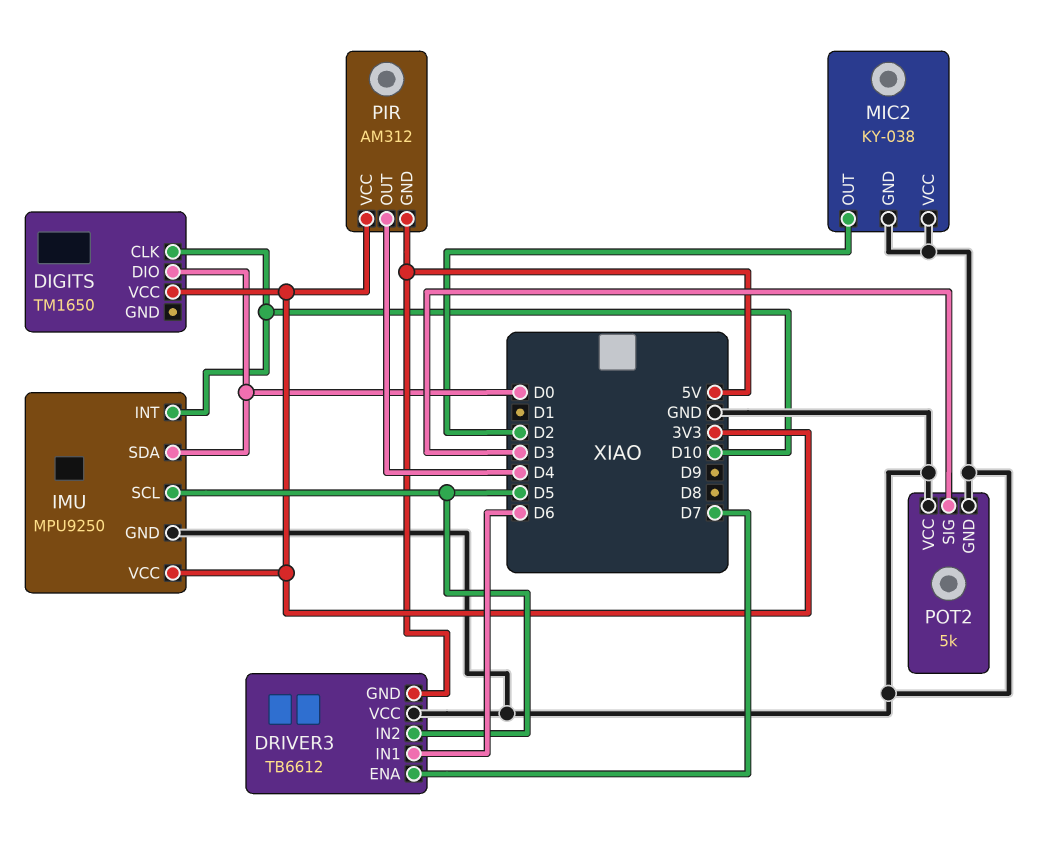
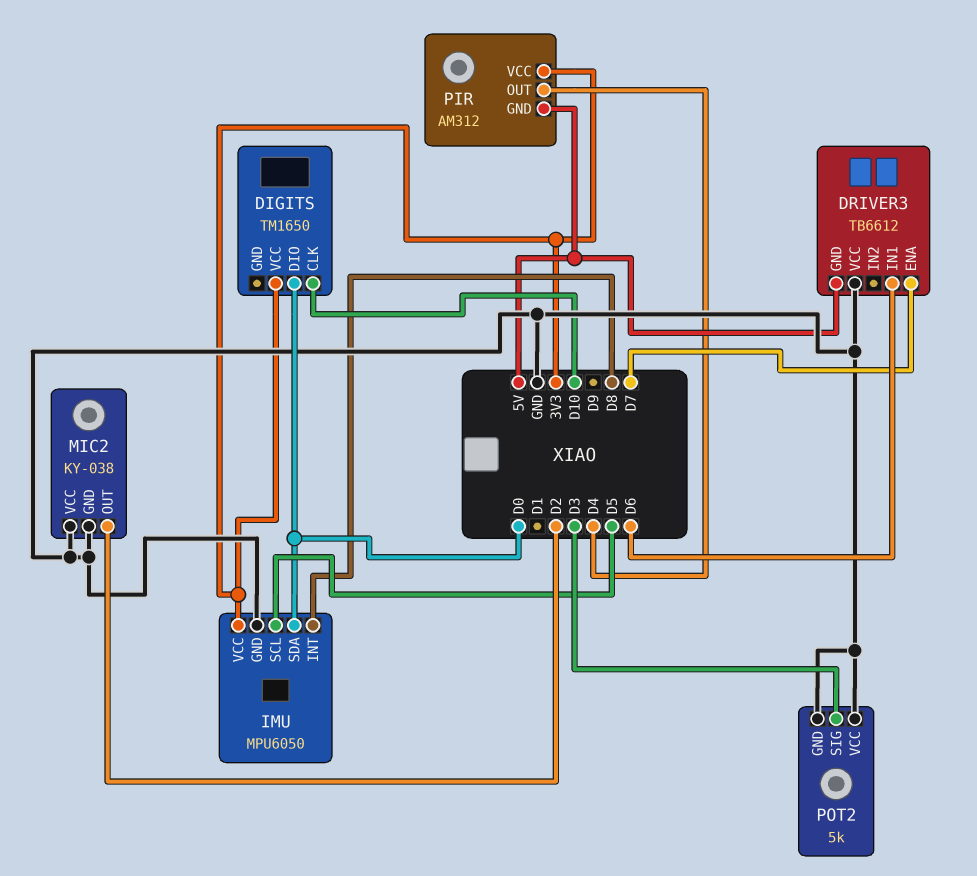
DRIVER3 pin IN2: D5 -> none
IMU: MPU9250 -> MPU6050
IMU pin INT: D10 -> D8

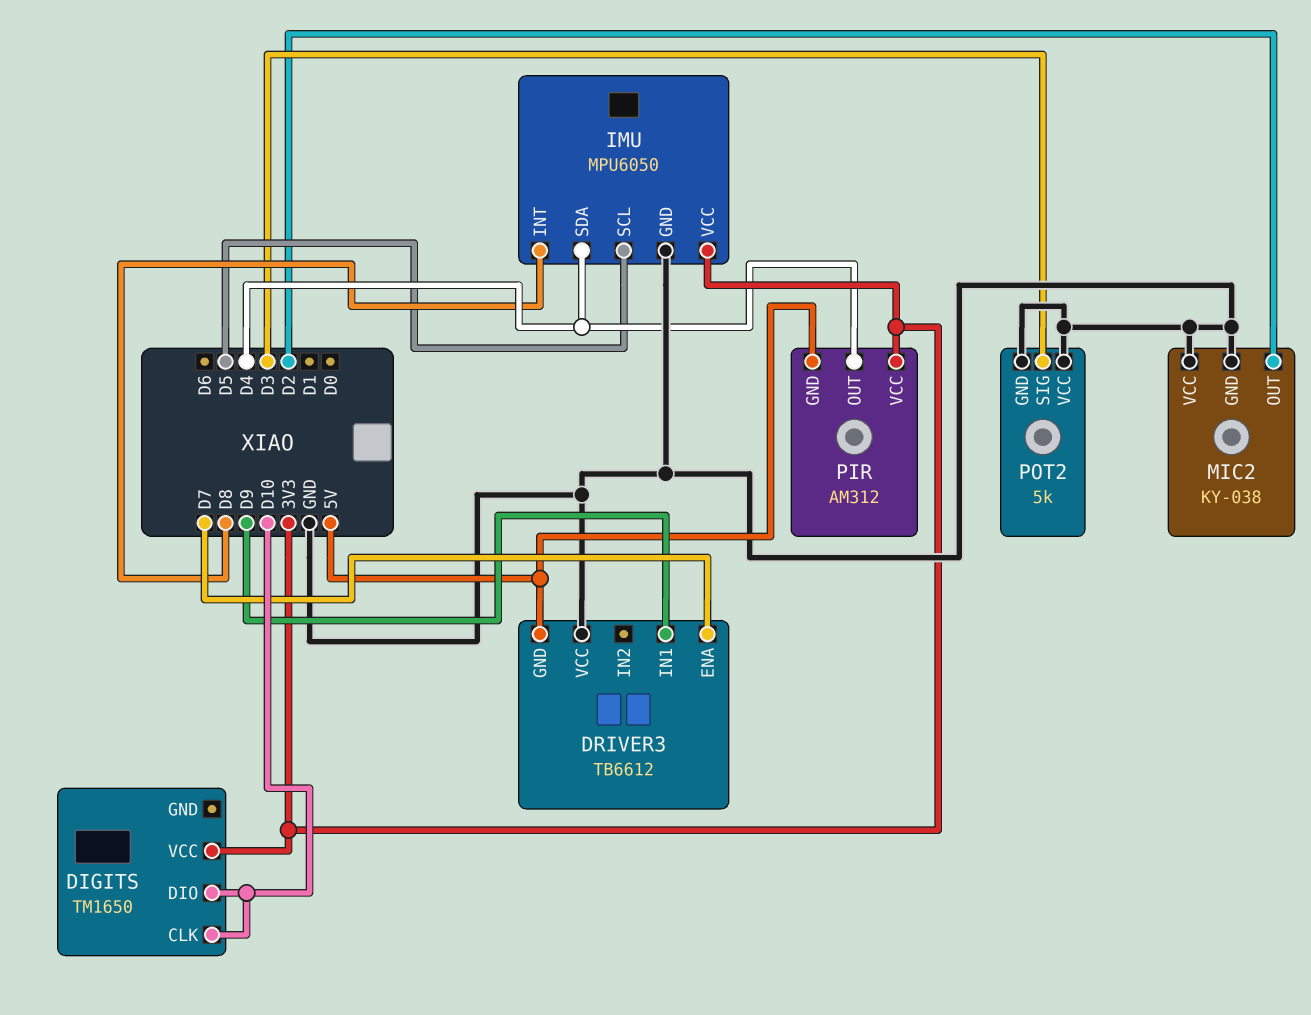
DIGITS pin DIO: D0 -> D10
DRIVER3 pin IN1: D6 -> D9
IMU pin SDA: D0 -> D4

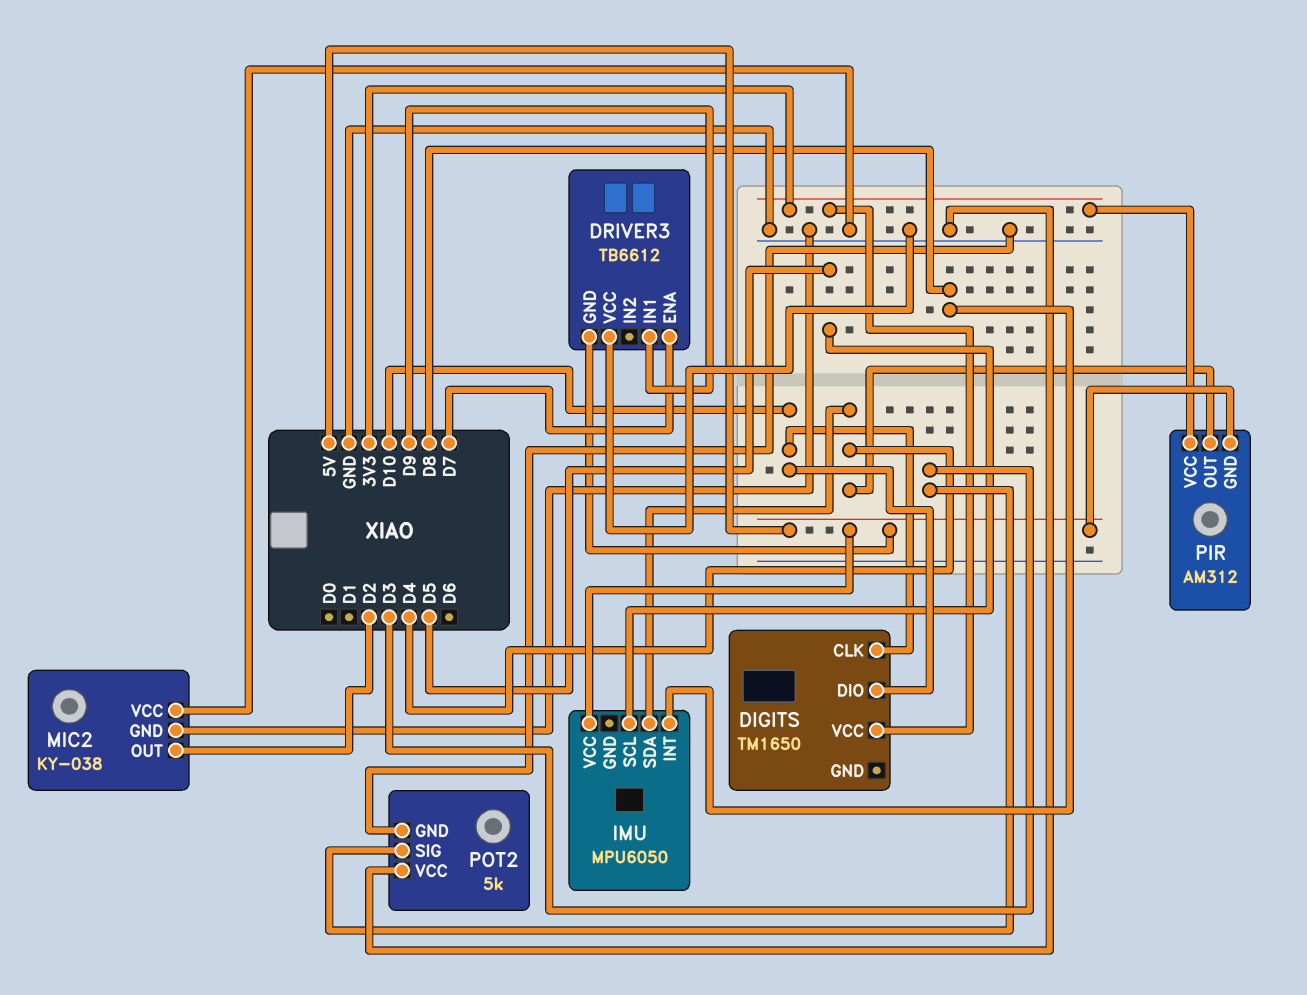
IMU pin GND: GND -> none
IMU pin VCC: 3V3 -> 5V

